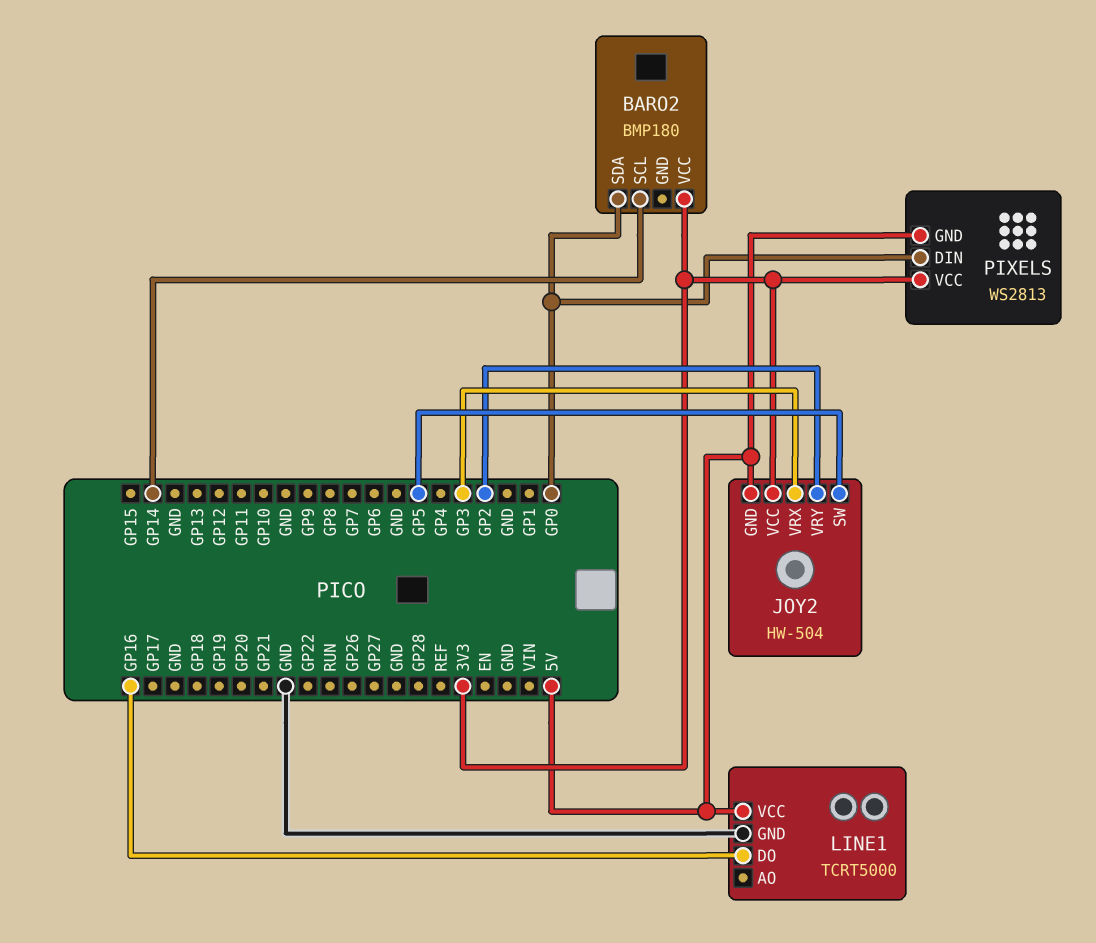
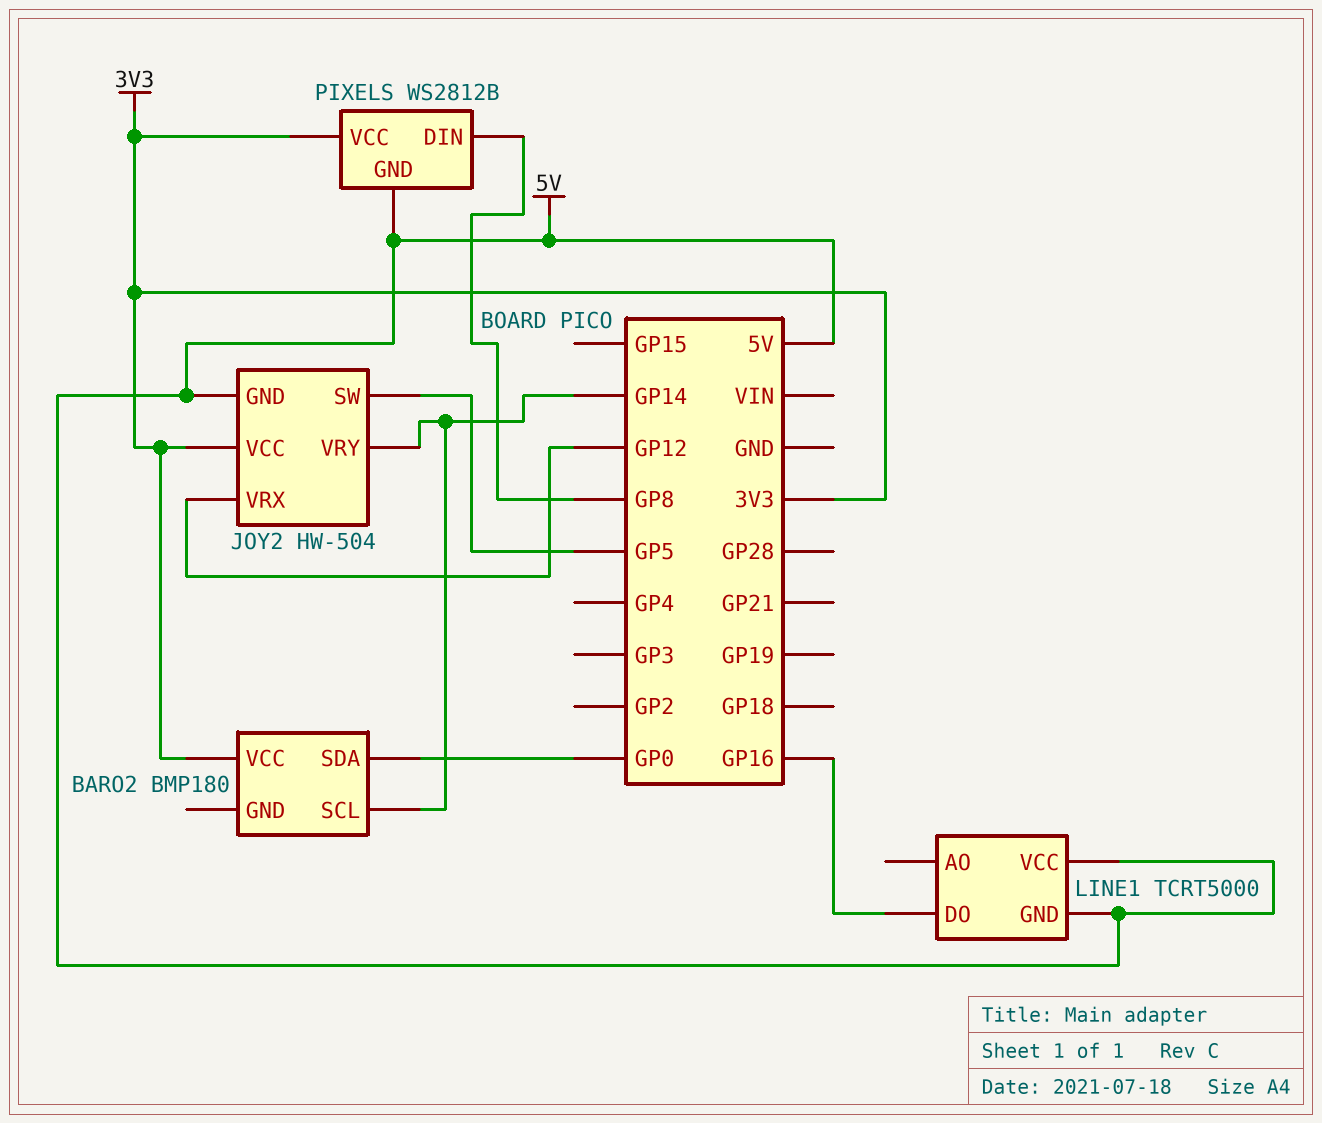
JOY2 pin VRX: GP3 -> GP12
JOY2 pin VRY: GP2 -> GP14
LINE1 pin GND: GND -> 5V
PIXELS: WS2813 -> WS2812B
PIXELS pin DIN: GP0 -> GP8

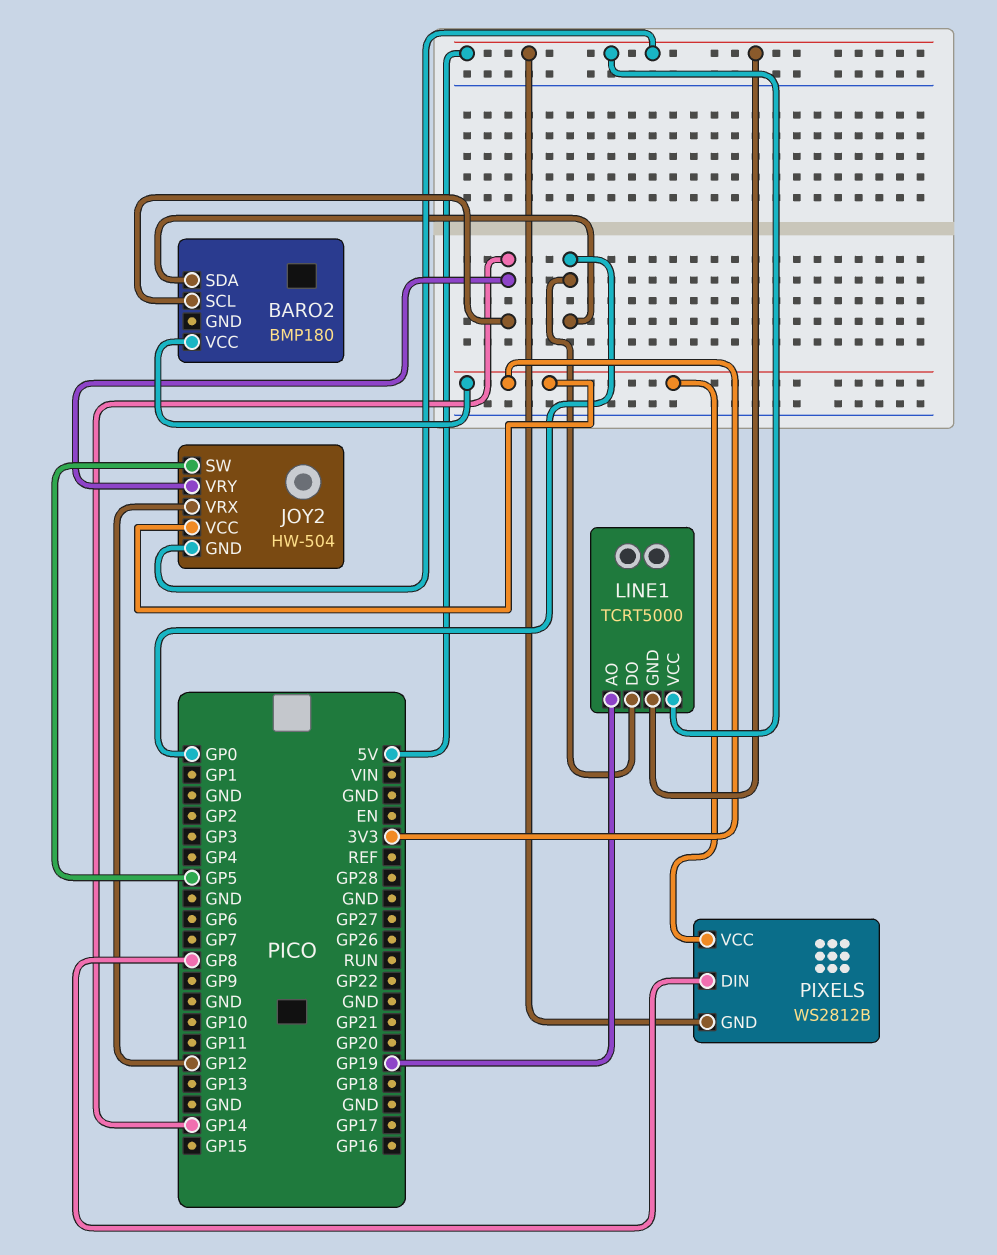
LINE1 pin AO: none -> GP19
LINE1 pin DO: GP16 -> GP0

